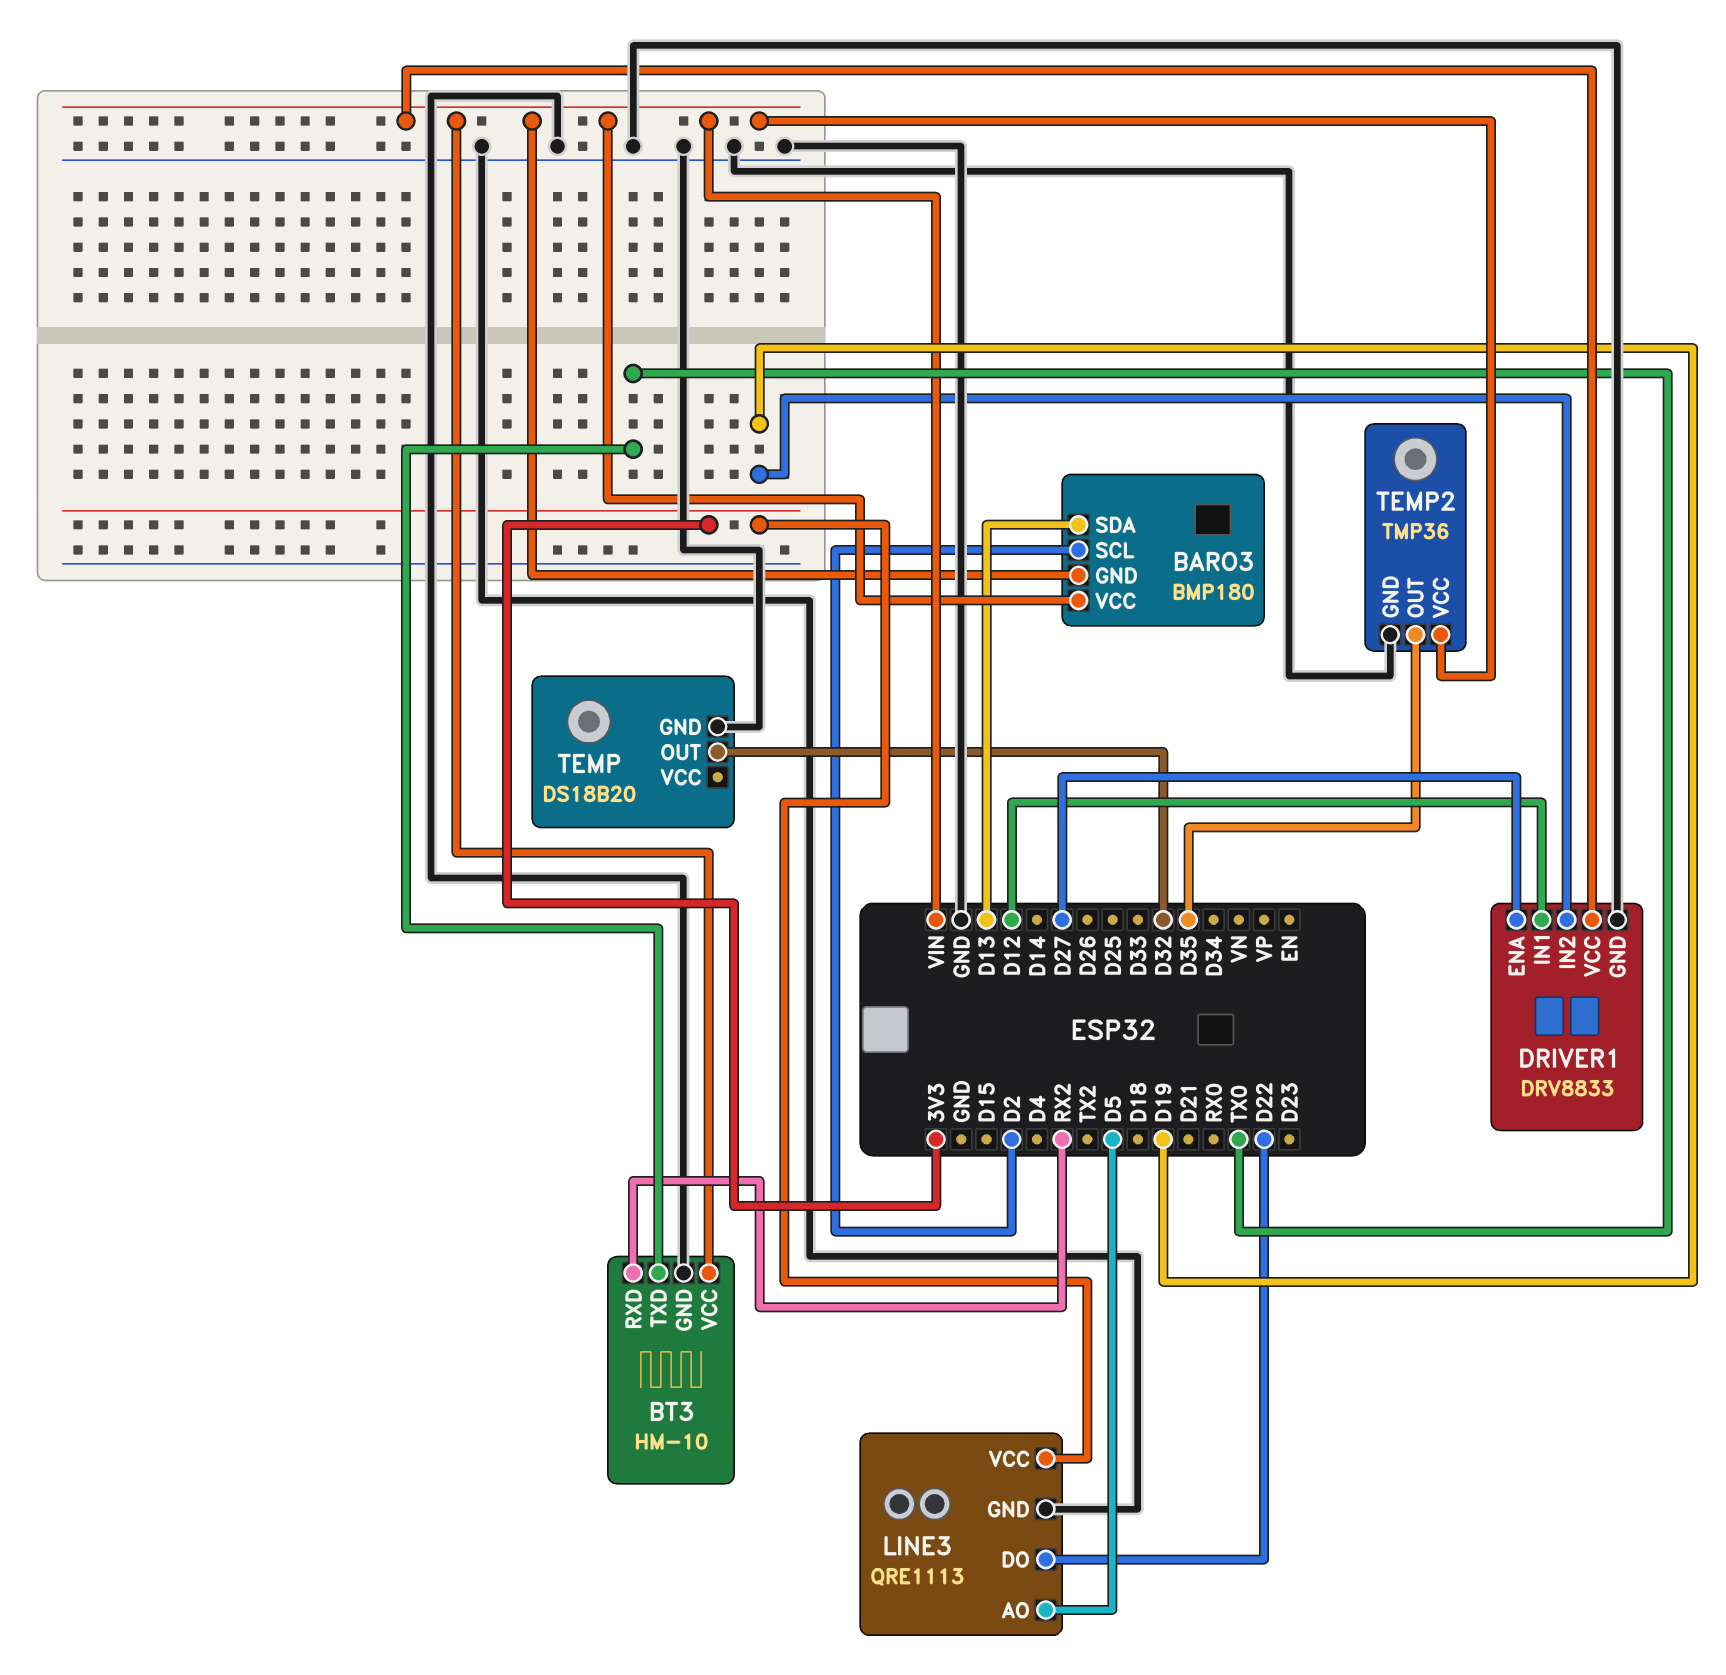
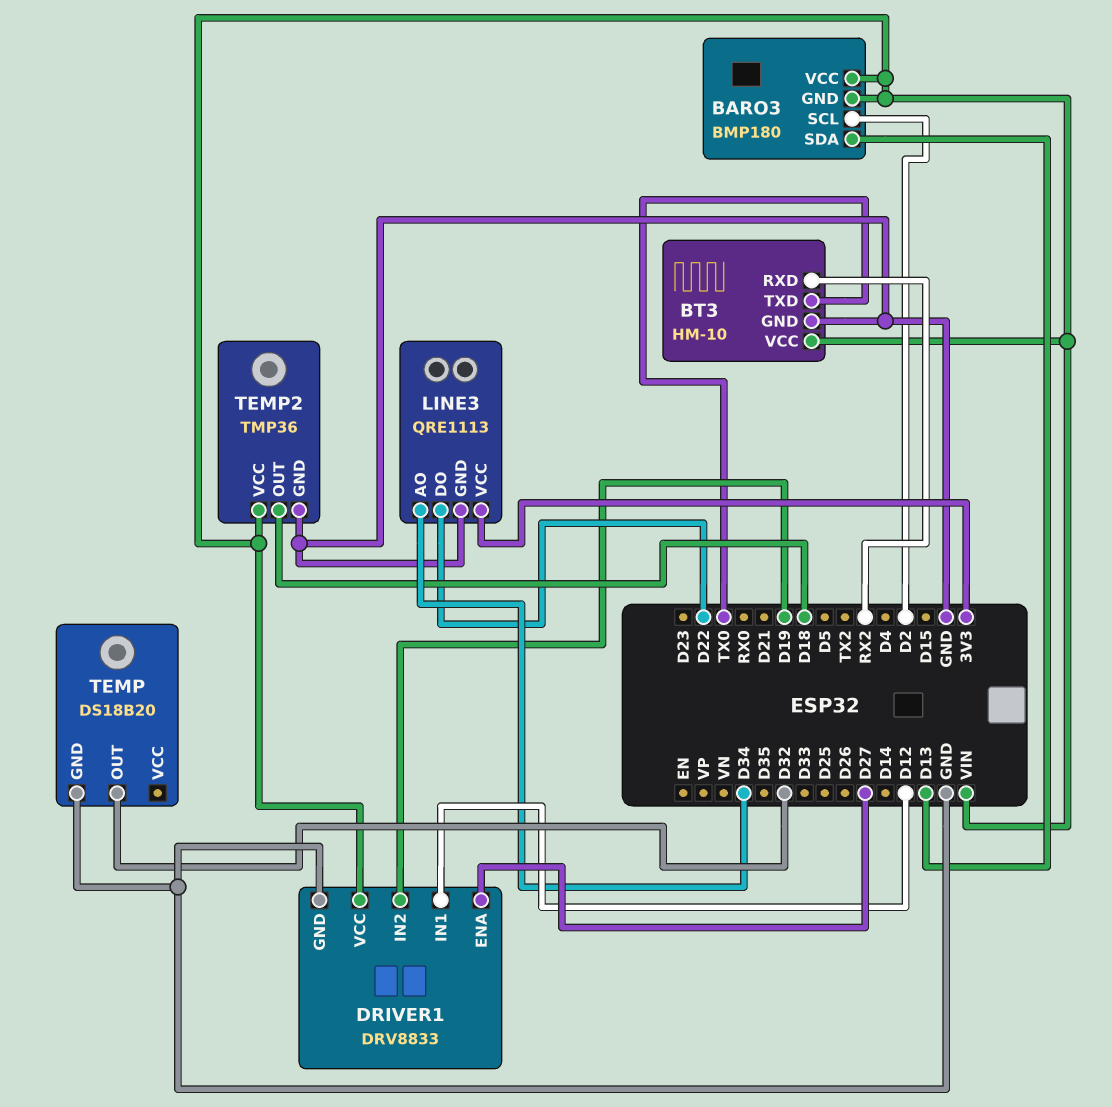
LINE3 pin AO: D5 -> D34
TEMP2 pin OUT: D35 -> D18

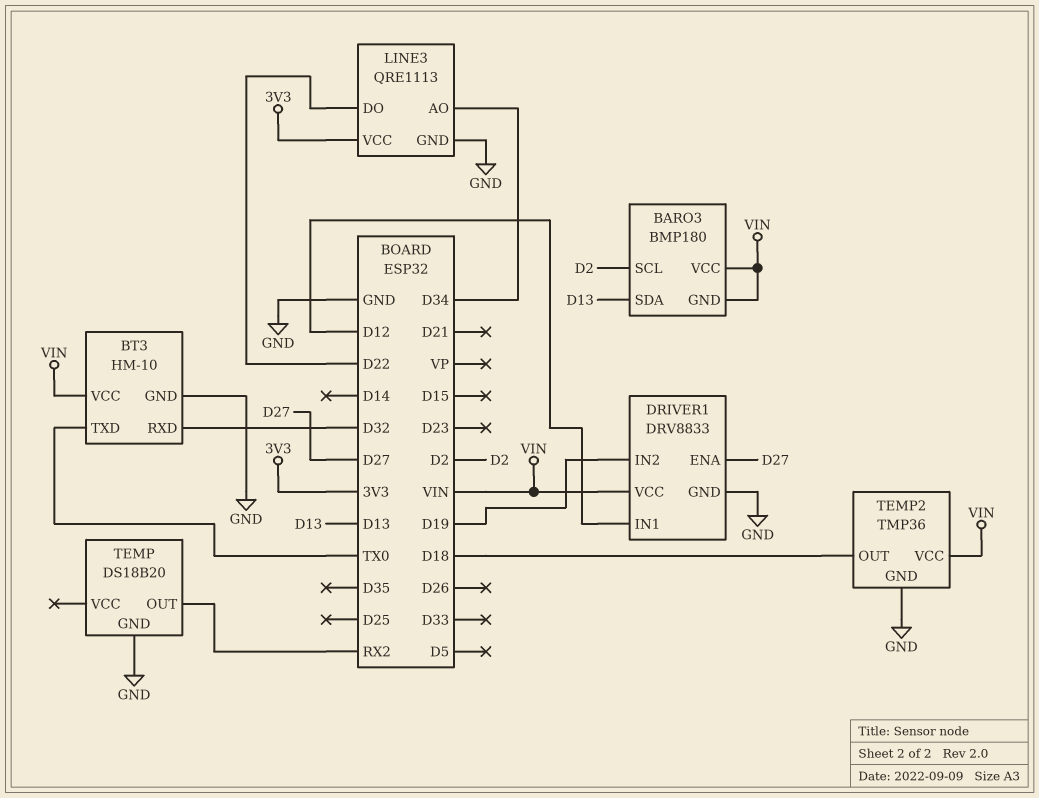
BT3 pin RXD: RX2 -> D32
TEMP pin OUT: D32 -> RX2

